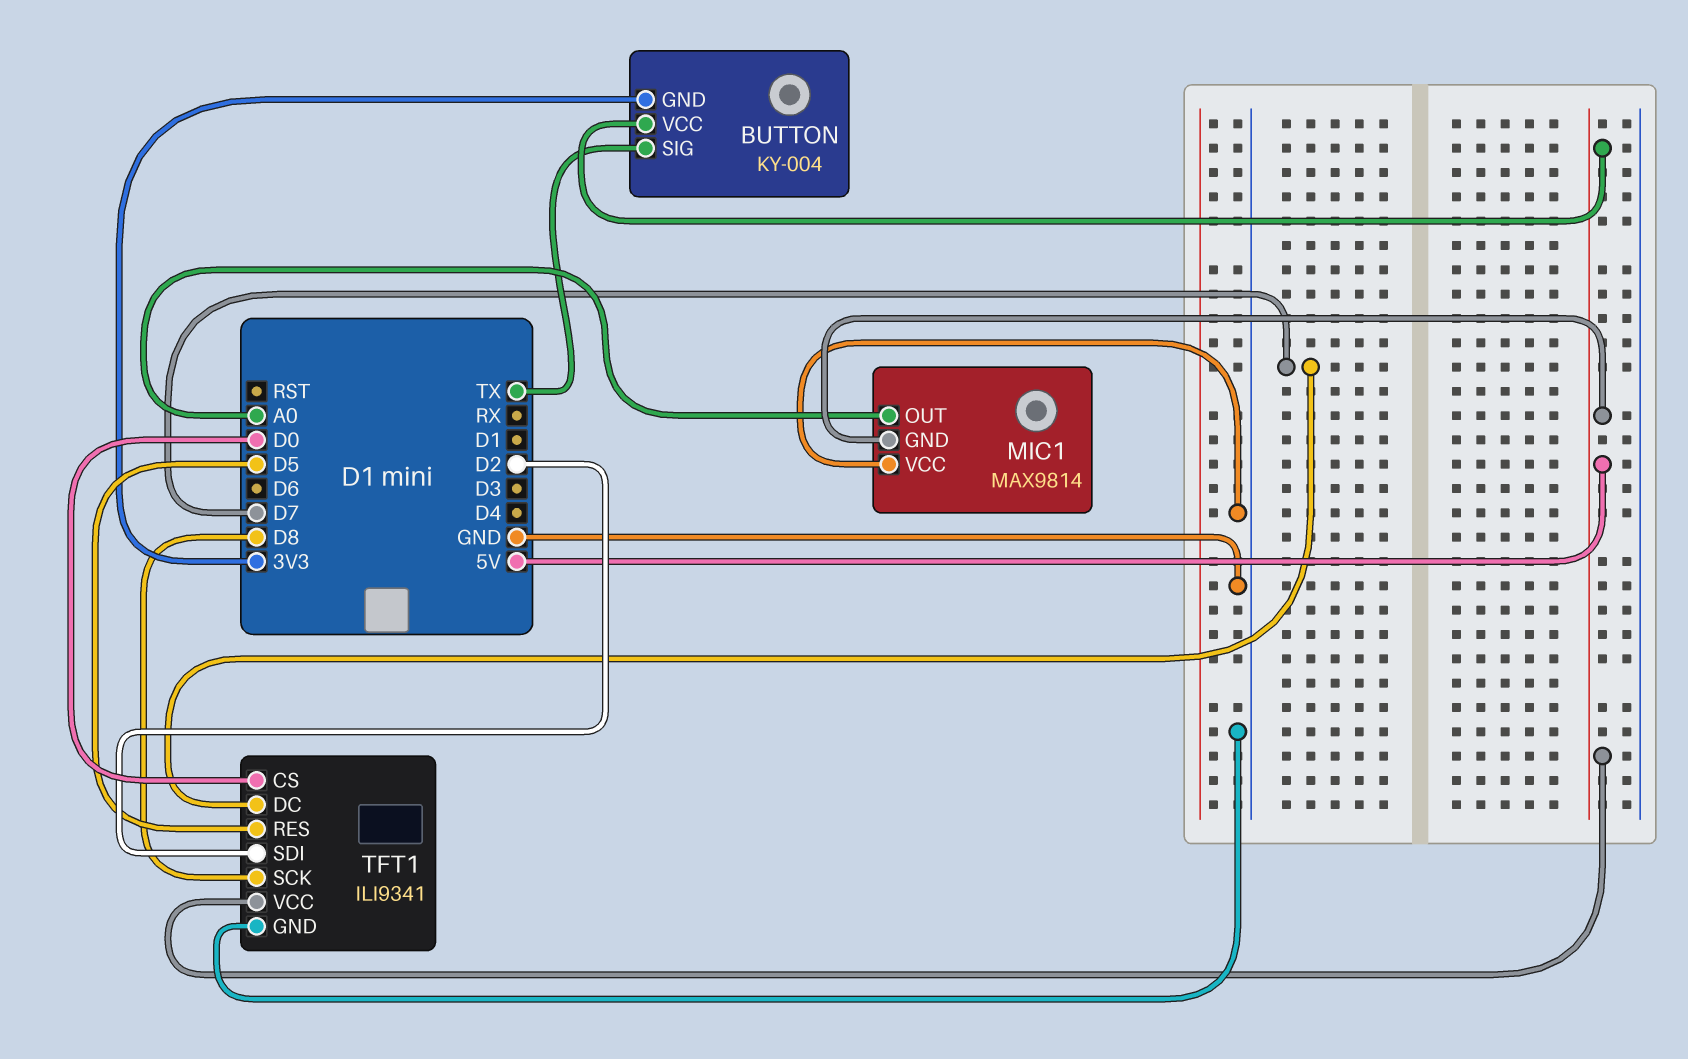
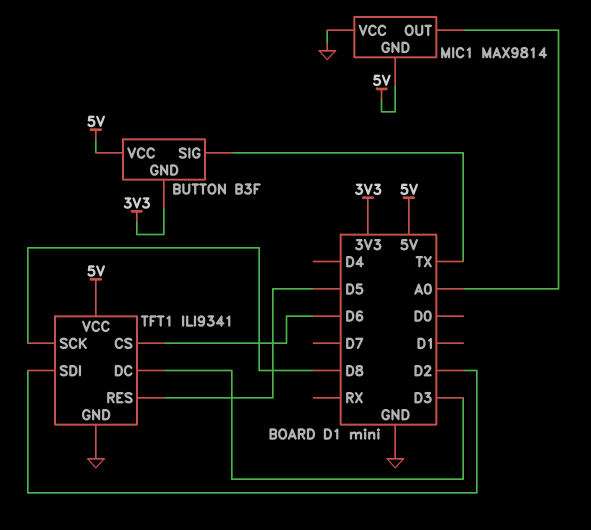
BUTTON: KY-004 -> B3F
TFT1 pin CS: D0 -> D6
TFT1 pin DC: D7 -> D3

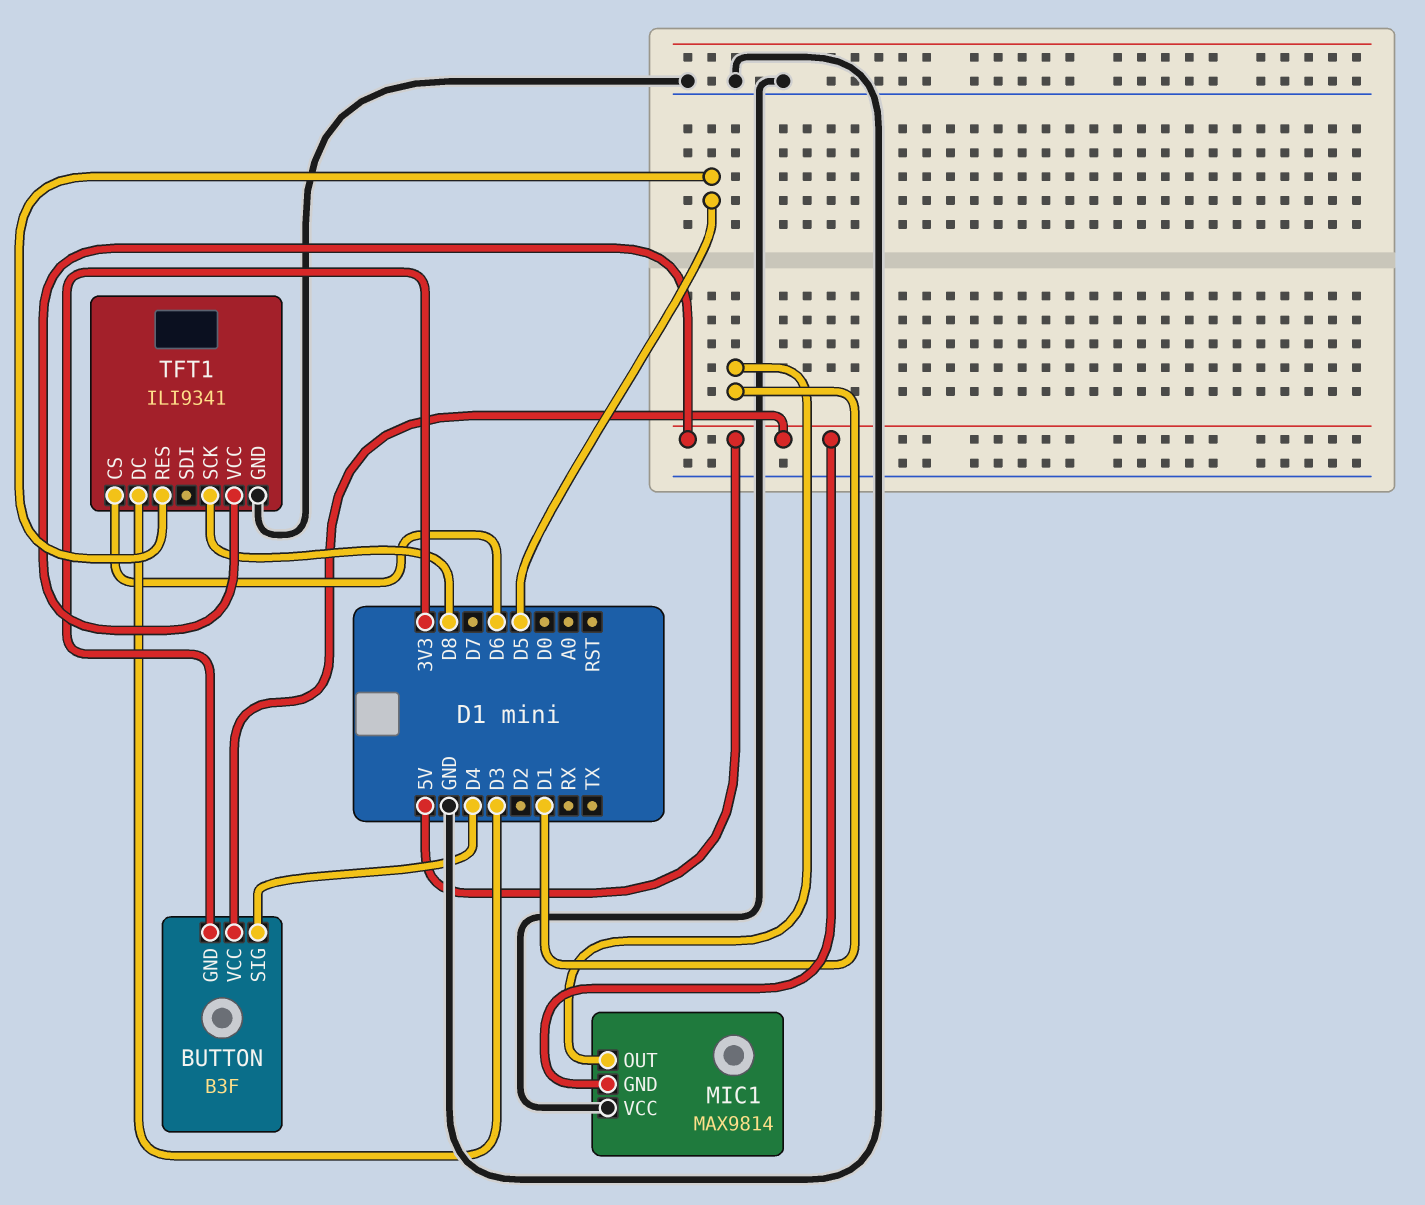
BUTTON pin SIG: TX -> D4
MIC1 pin OUT: A0 -> D1
TFT1 pin SDI: D2 -> none

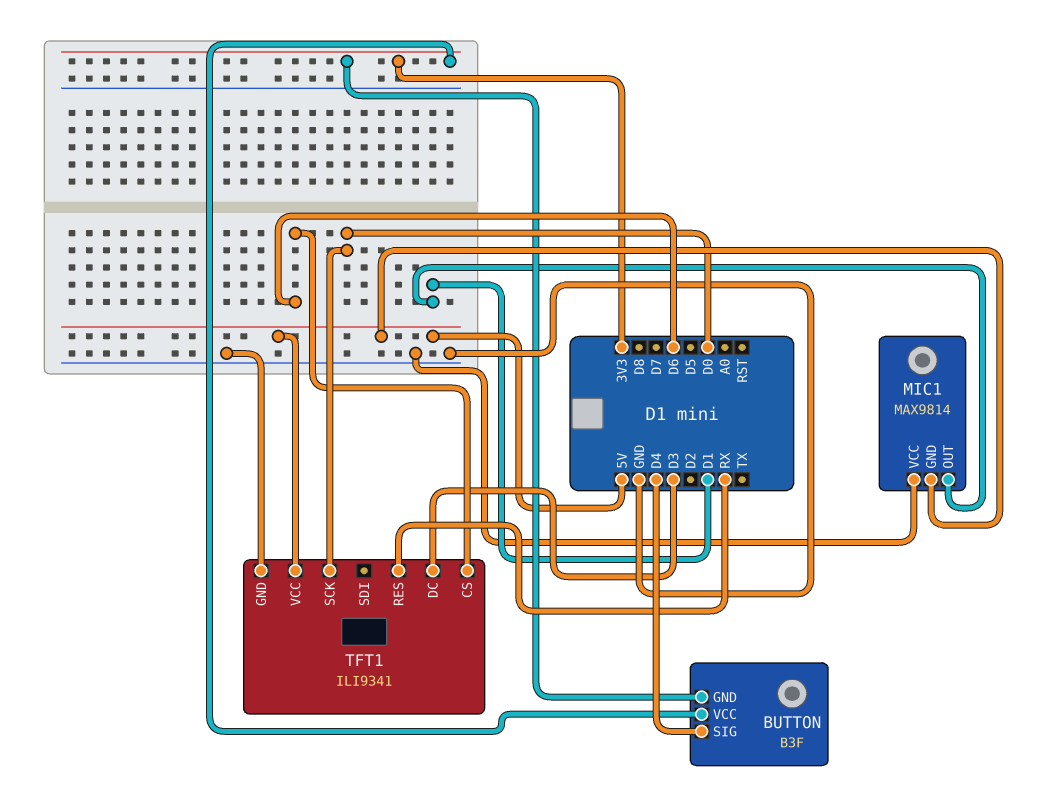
BUTTON pin VCC: 5V -> 3V3
TFT1 pin RES: D5 -> RX
TFT1 pin SCK: D8 -> D0

